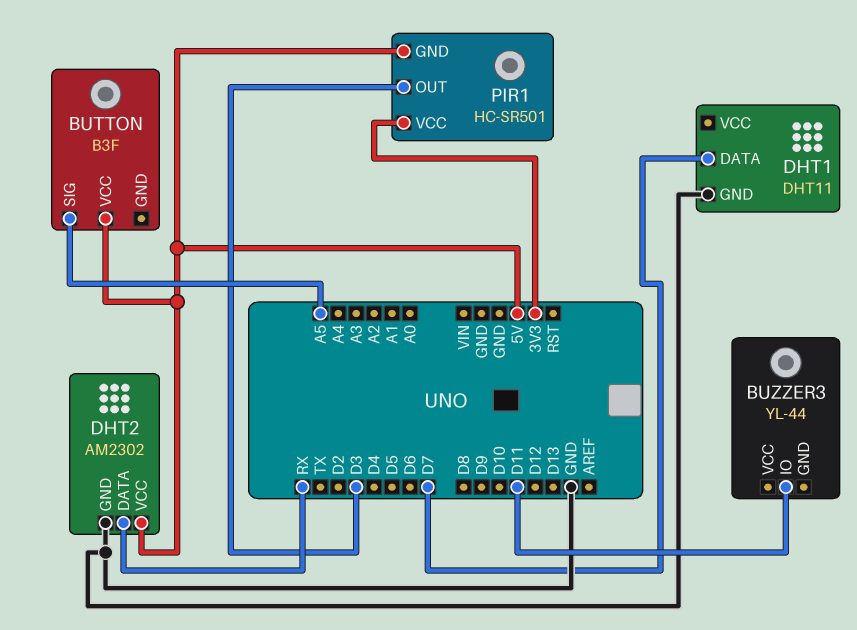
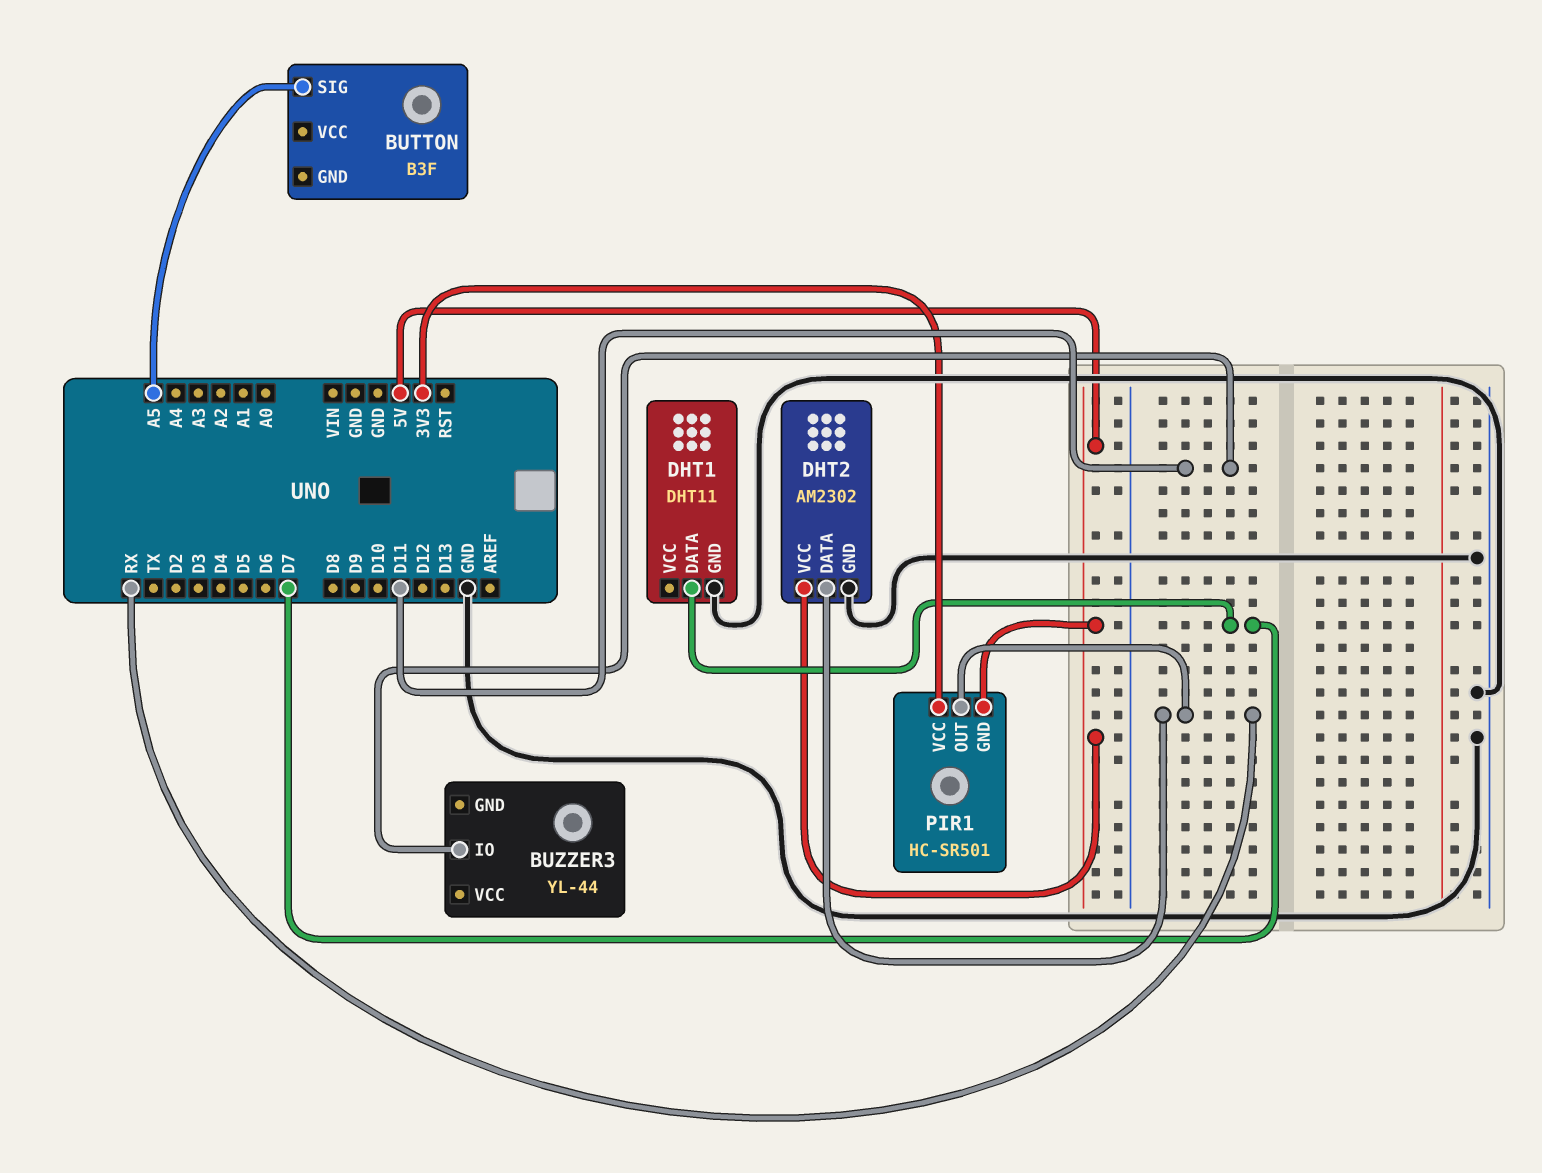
BUTTON pin VCC: 5V -> none
PIR1 pin OUT: D3 -> RX

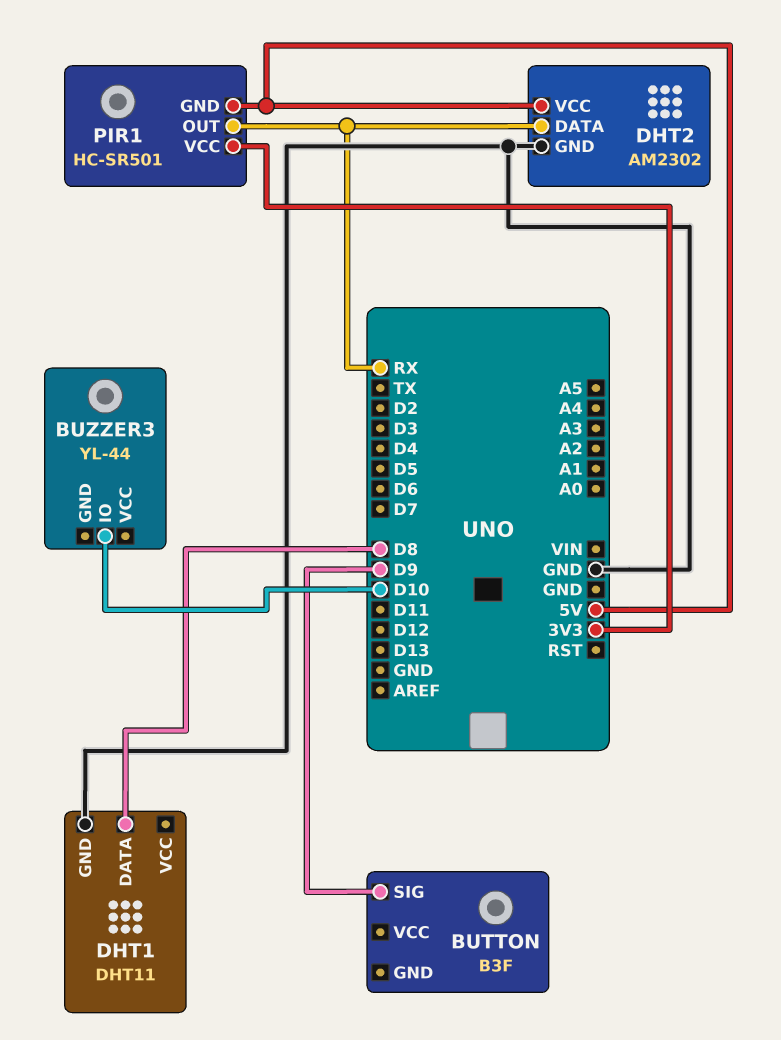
BUTTON pin SIG: A5 -> D9
BUZZER3 pin IO: D11 -> D10
DHT1 pin DATA: D7 -> D8

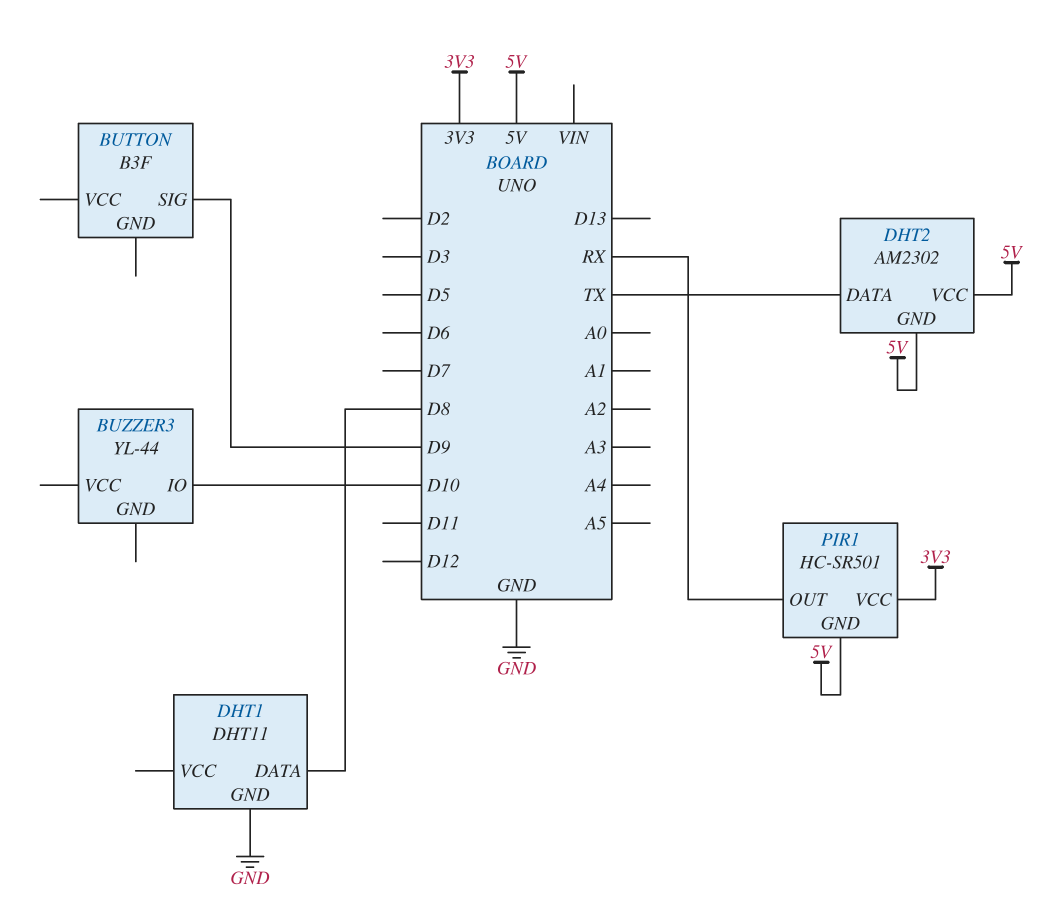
DHT2 pin DATA: RX -> TX
DHT2 pin GND: GND -> 5V

